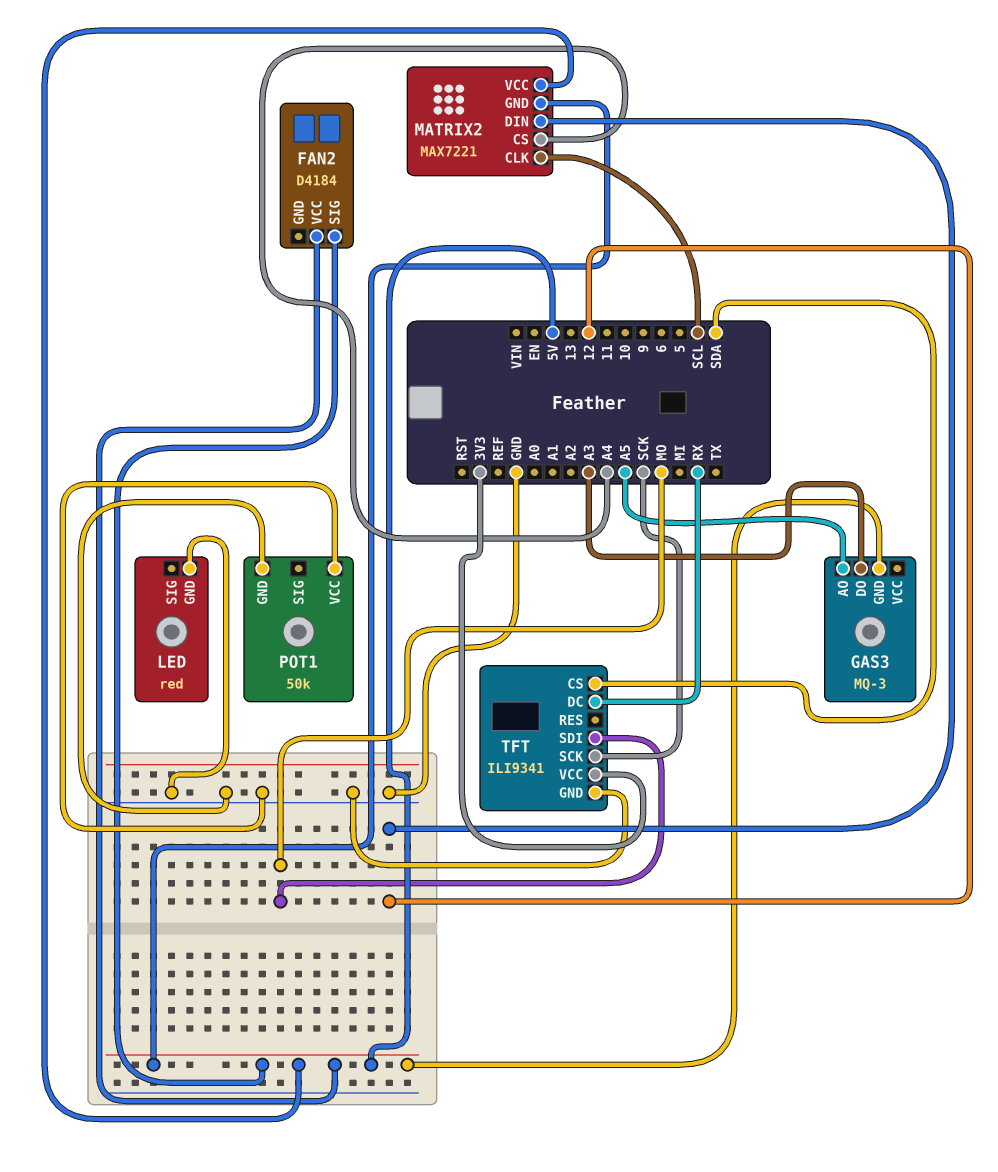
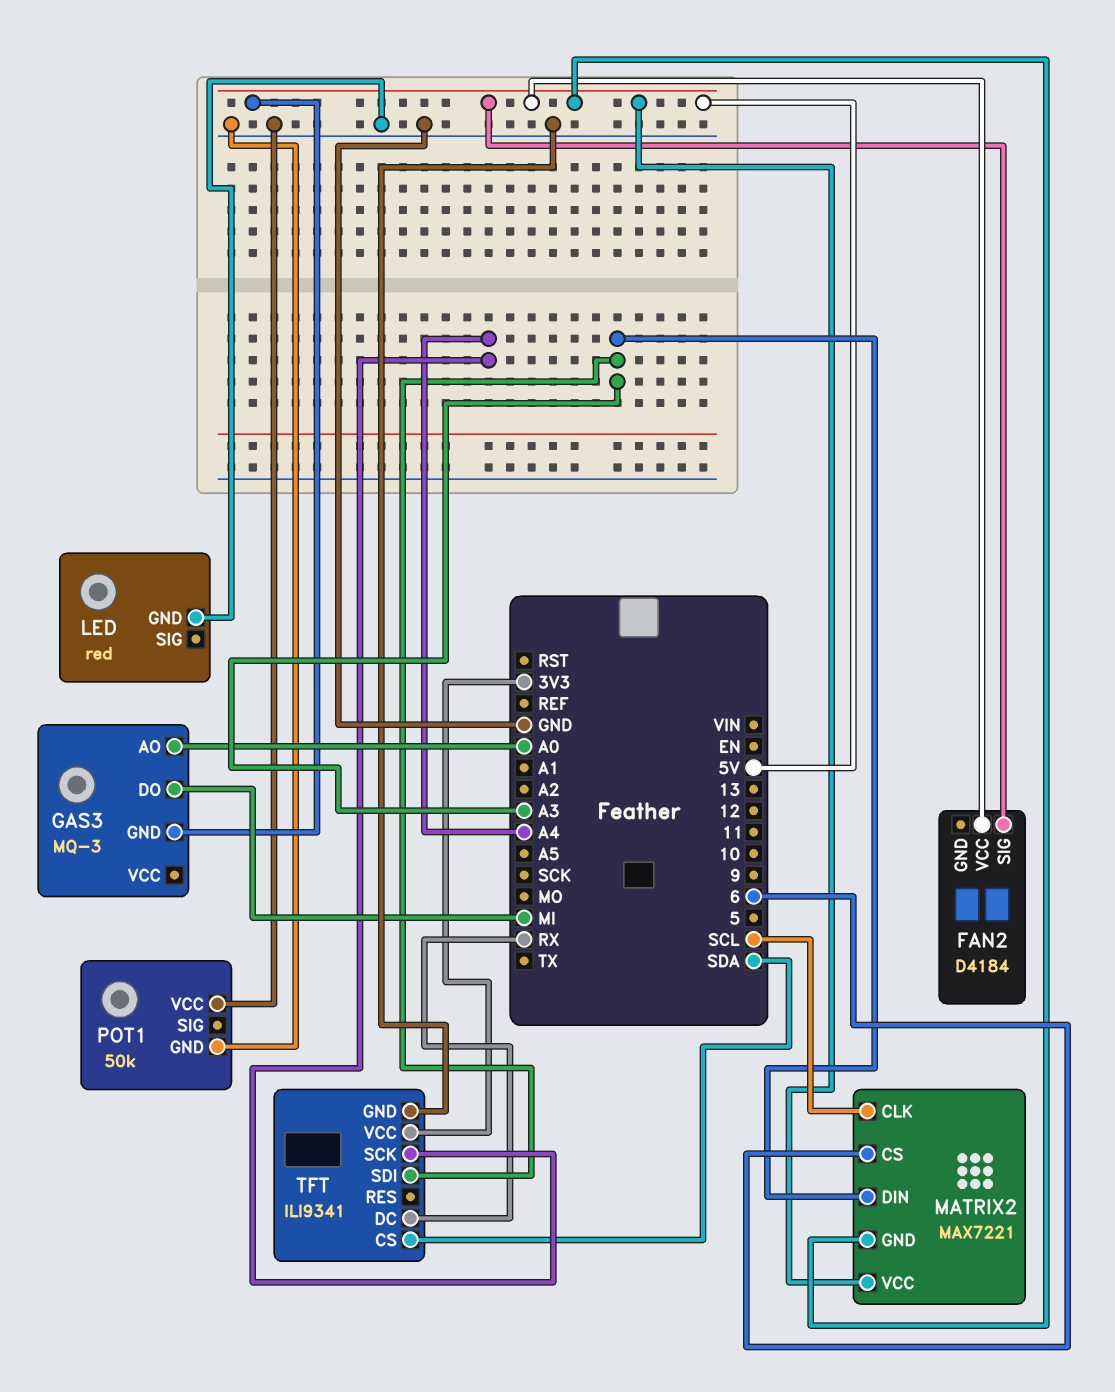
GAS3 pin AO: A5 -> A0
GAS3 pin DO: A3 -> MI
MATRIX2 pin CS: A4 -> 6
MATRIX2 pin DIN: 12 -> A3
TFT pin SCK: SCK -> A4
TFT pin SDI: MO -> A3

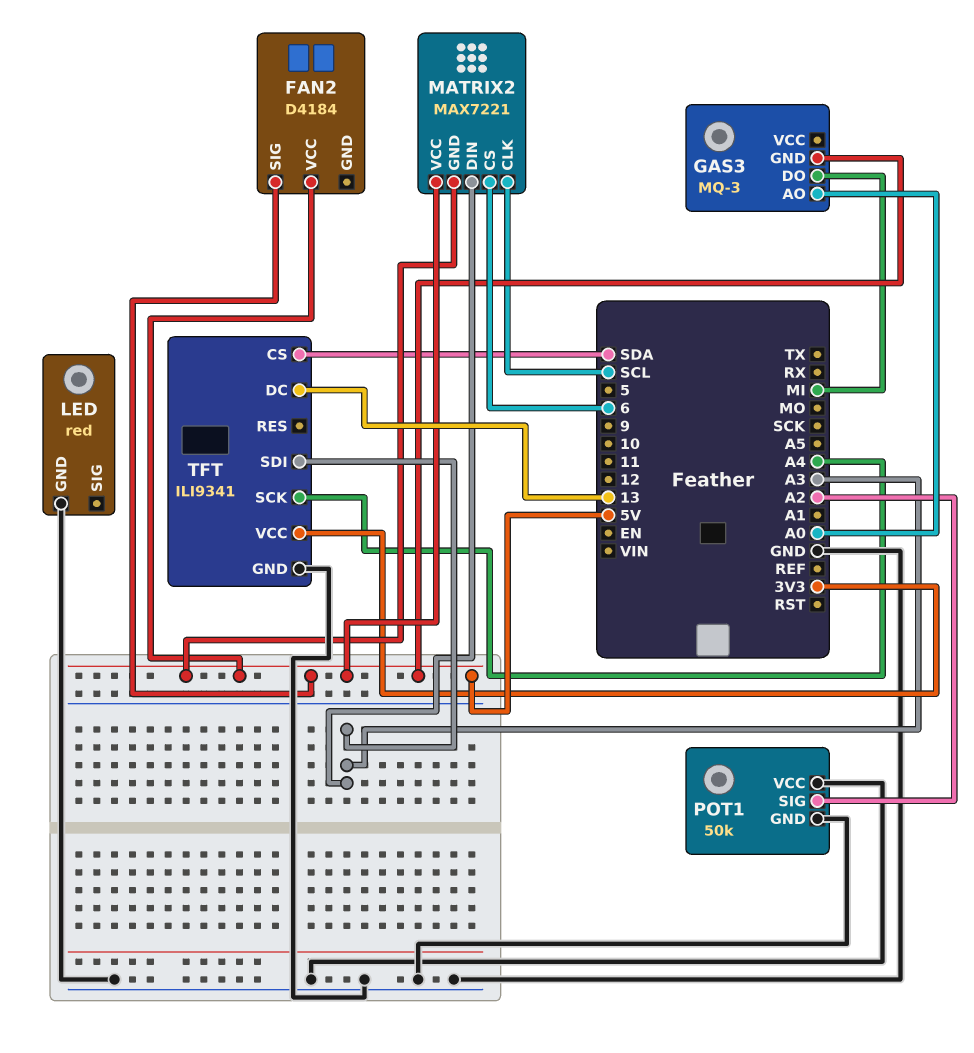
POT1 pin SIG: none -> A2
TFT pin DC: RX -> 13

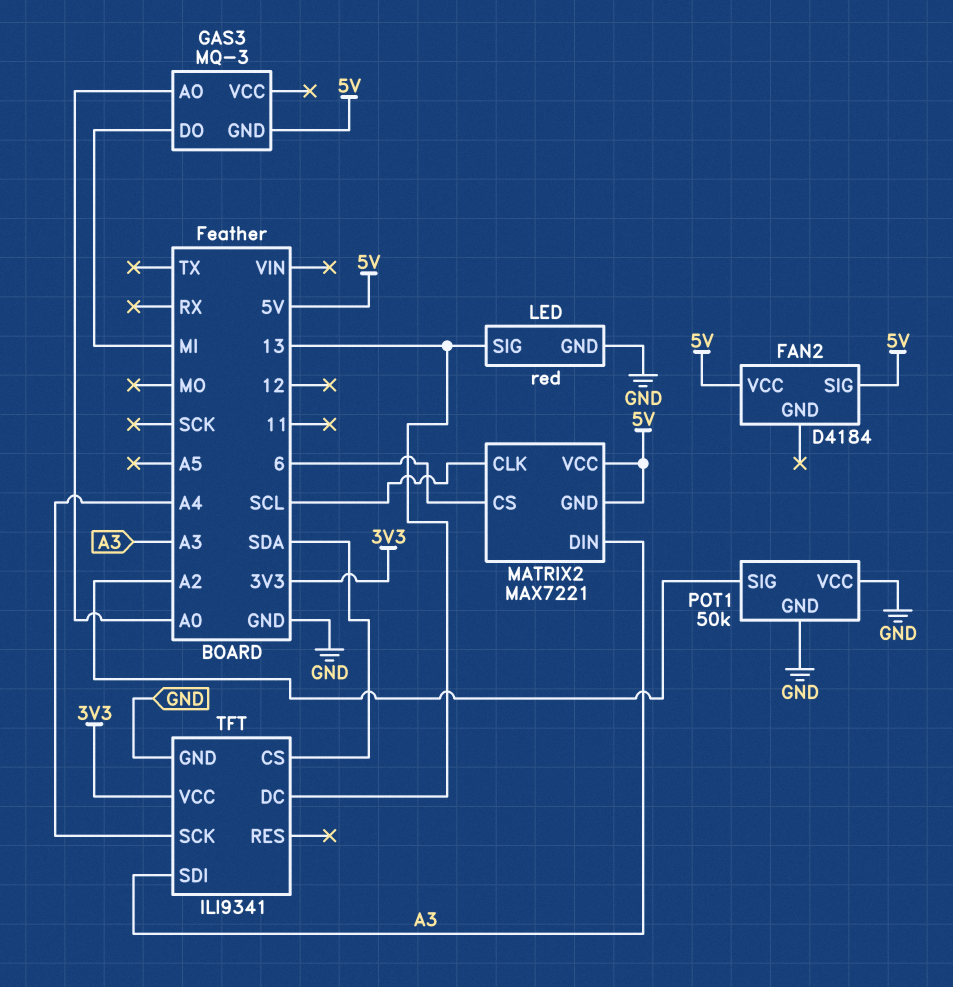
LED pin SIG: none -> 13

